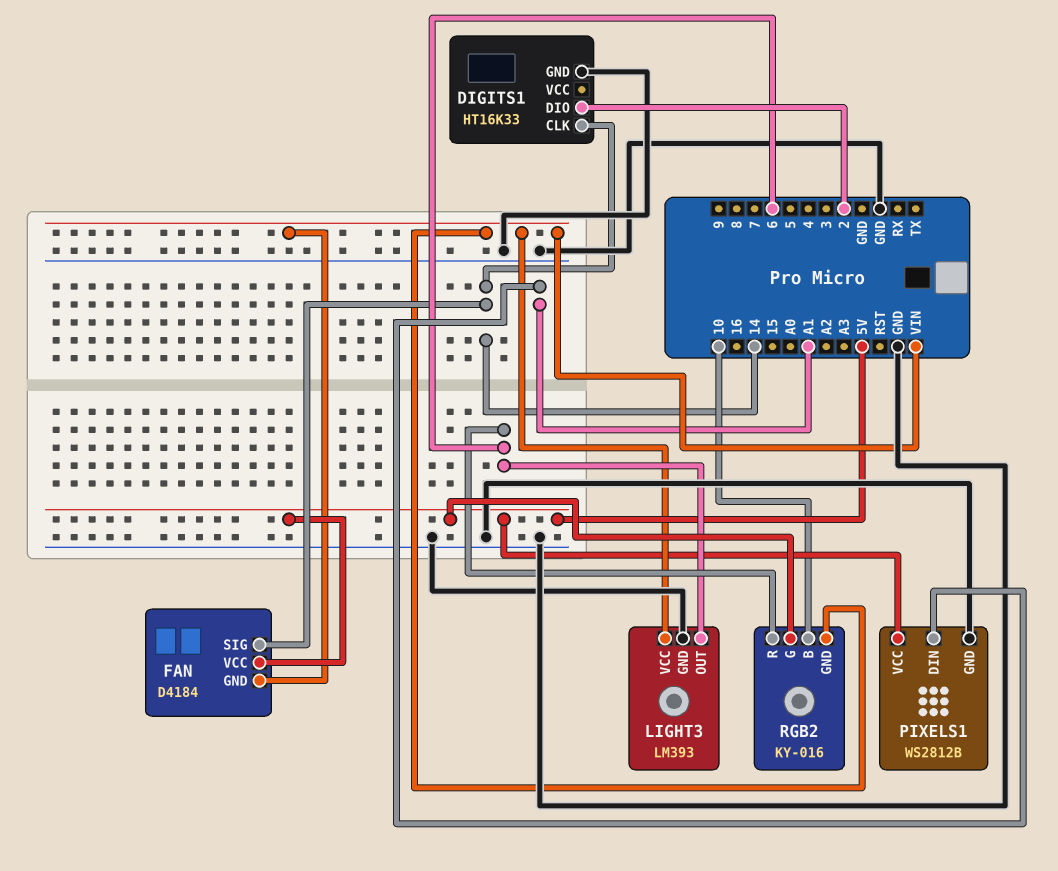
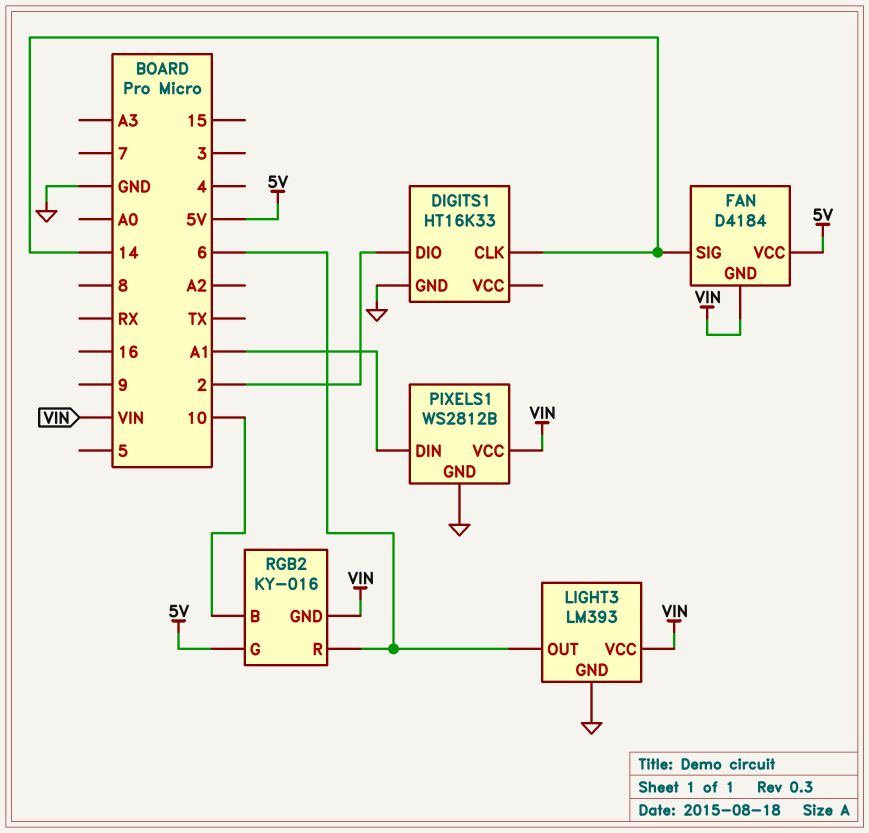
PIXELS1 pin VCC: 5V -> VIN

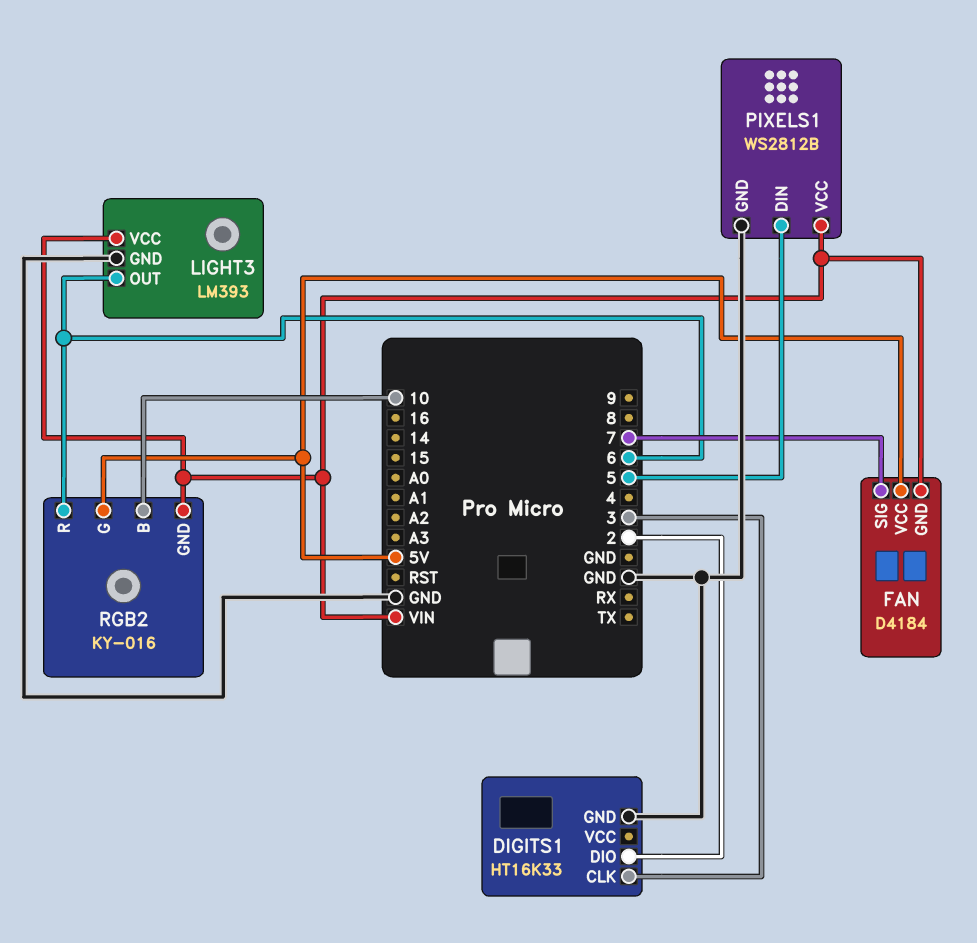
DIGITS1 pin CLK: 14 -> 3
FAN pin SIG: 14 -> 7
PIXELS1 pin DIN: A1 -> 5

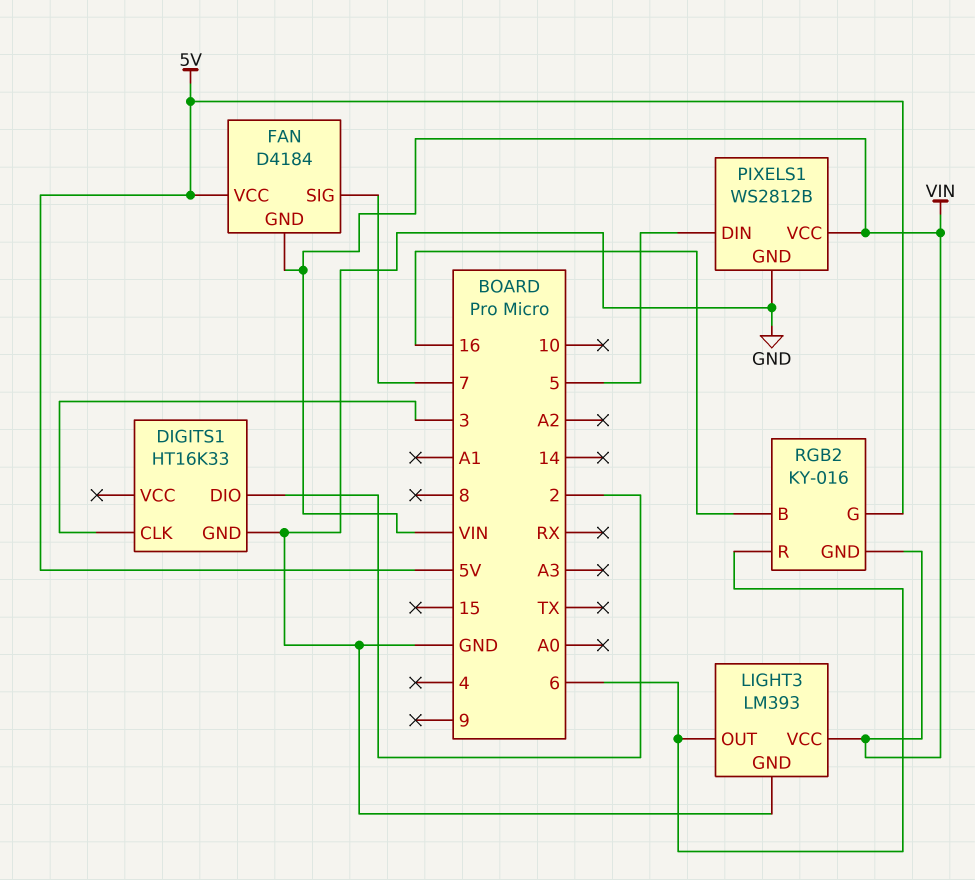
RGB2 pin B: 10 -> 16

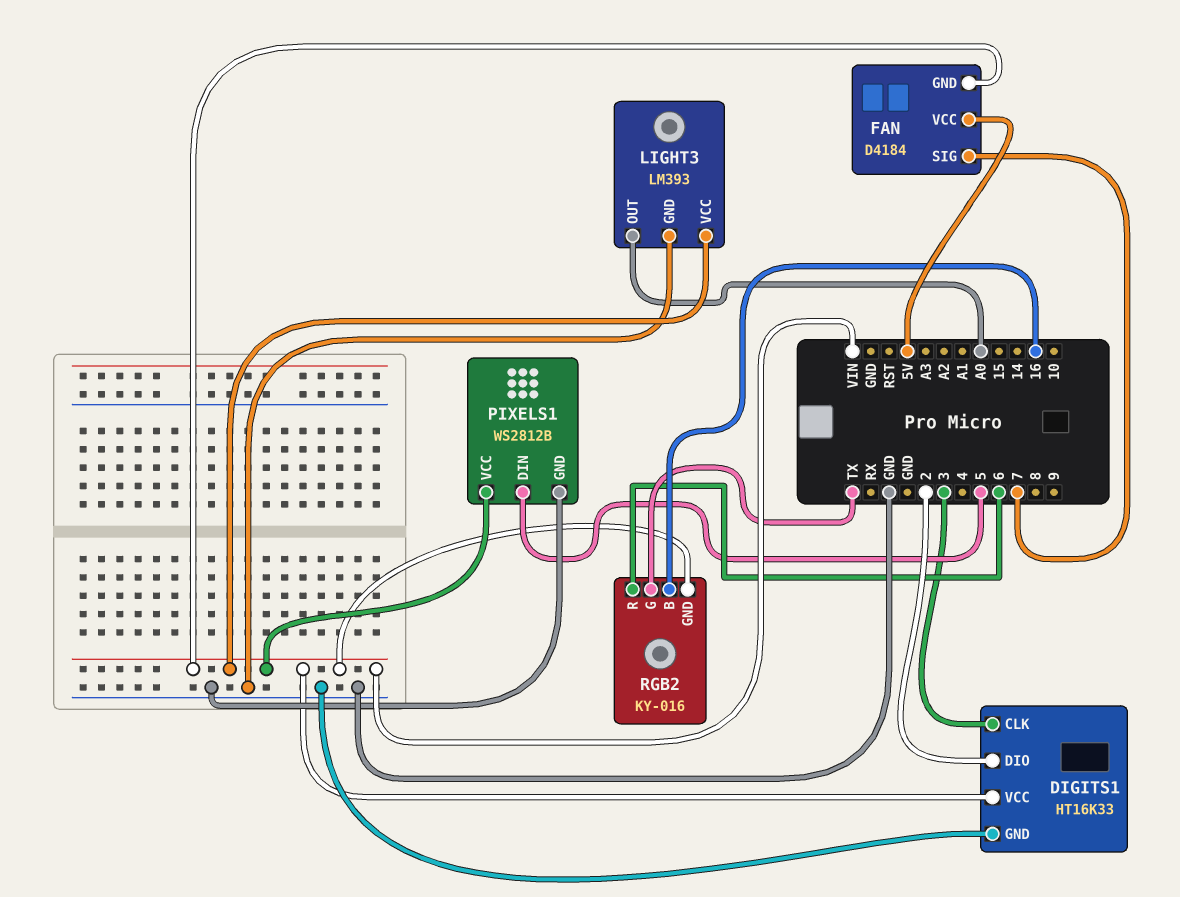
DIGITS1 pin VCC: none -> VIN
LIGHT3 pin OUT: 6 -> A0
RGB2 pin G: 5V -> TX

